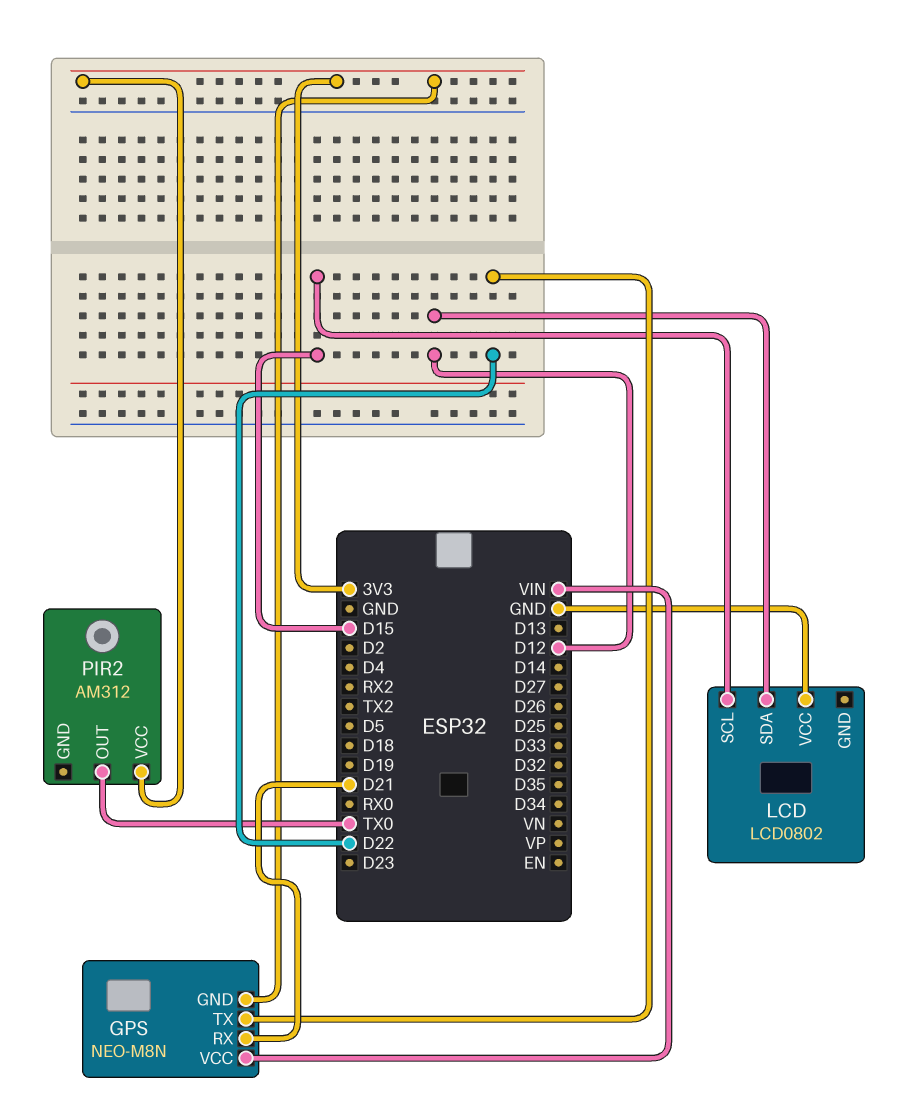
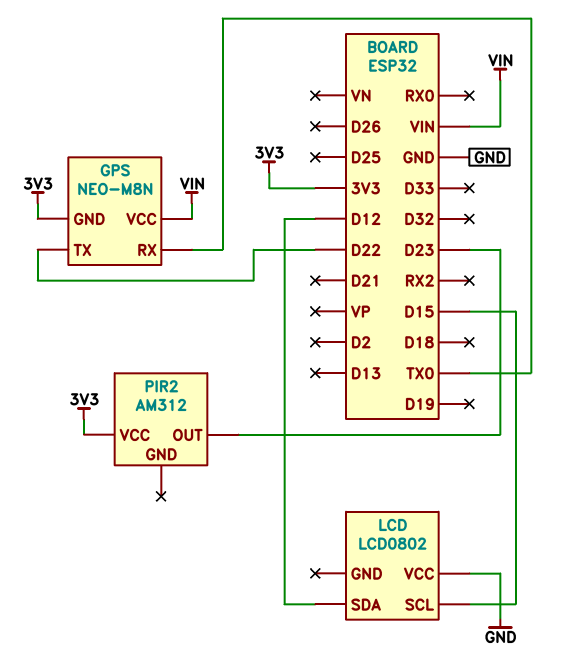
GPS pin RX: D21 -> TX0
PIR2 pin OUT: TX0 -> D23

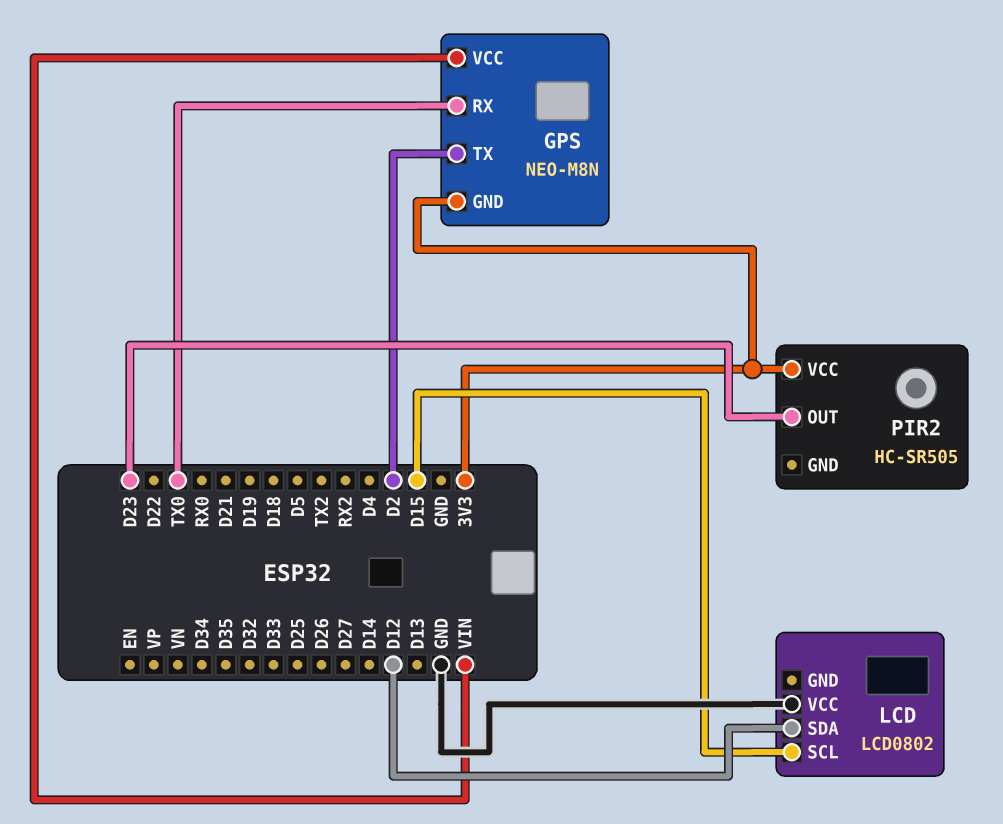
GPS pin TX: D22 -> D2
PIR2: AM312 -> HC-SR505

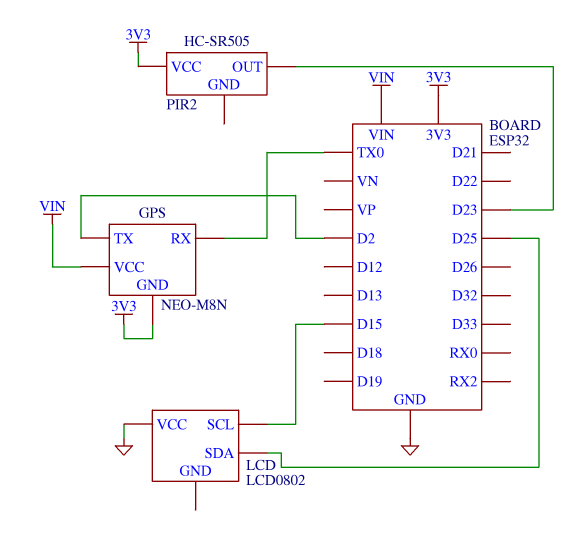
LCD pin SDA: D12 -> D25

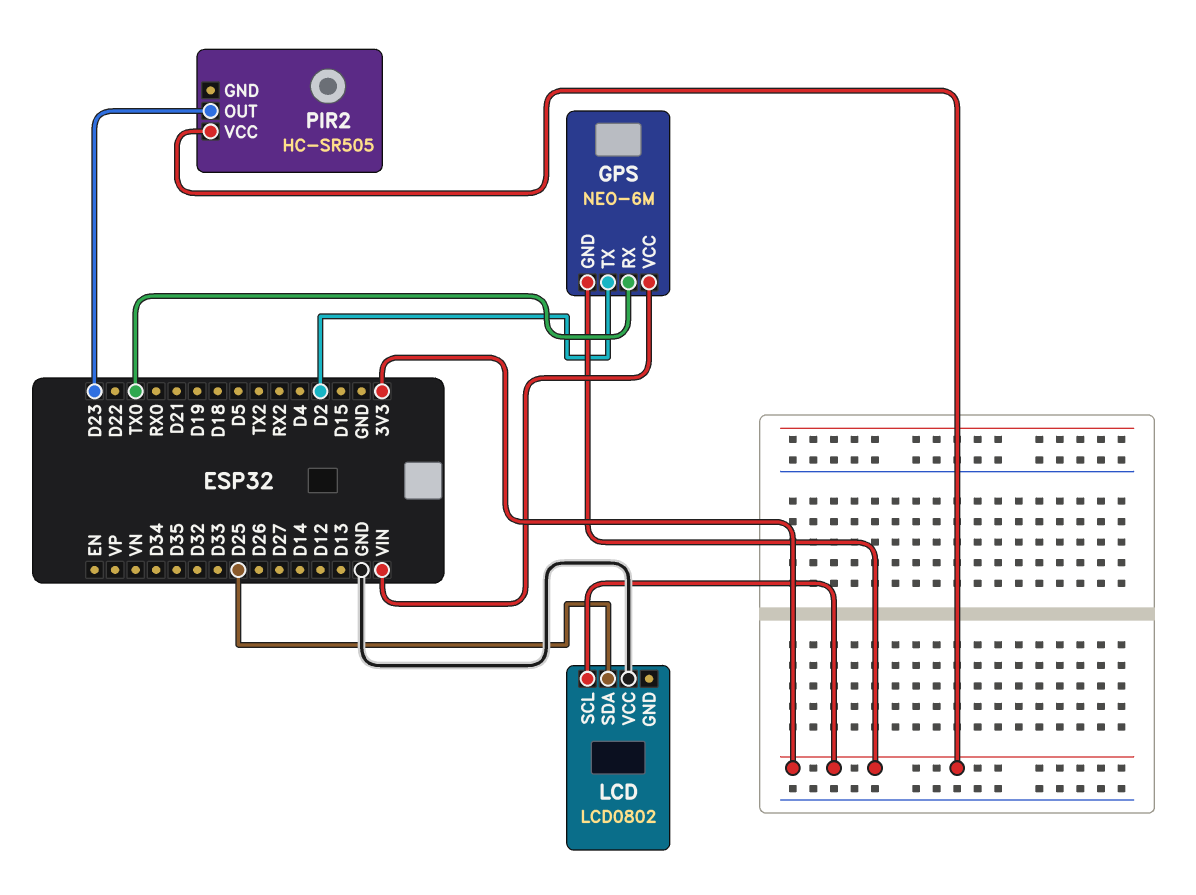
GPS: NEO-M8N -> NEO-6M
LCD pin SCL: D15 -> 3V3

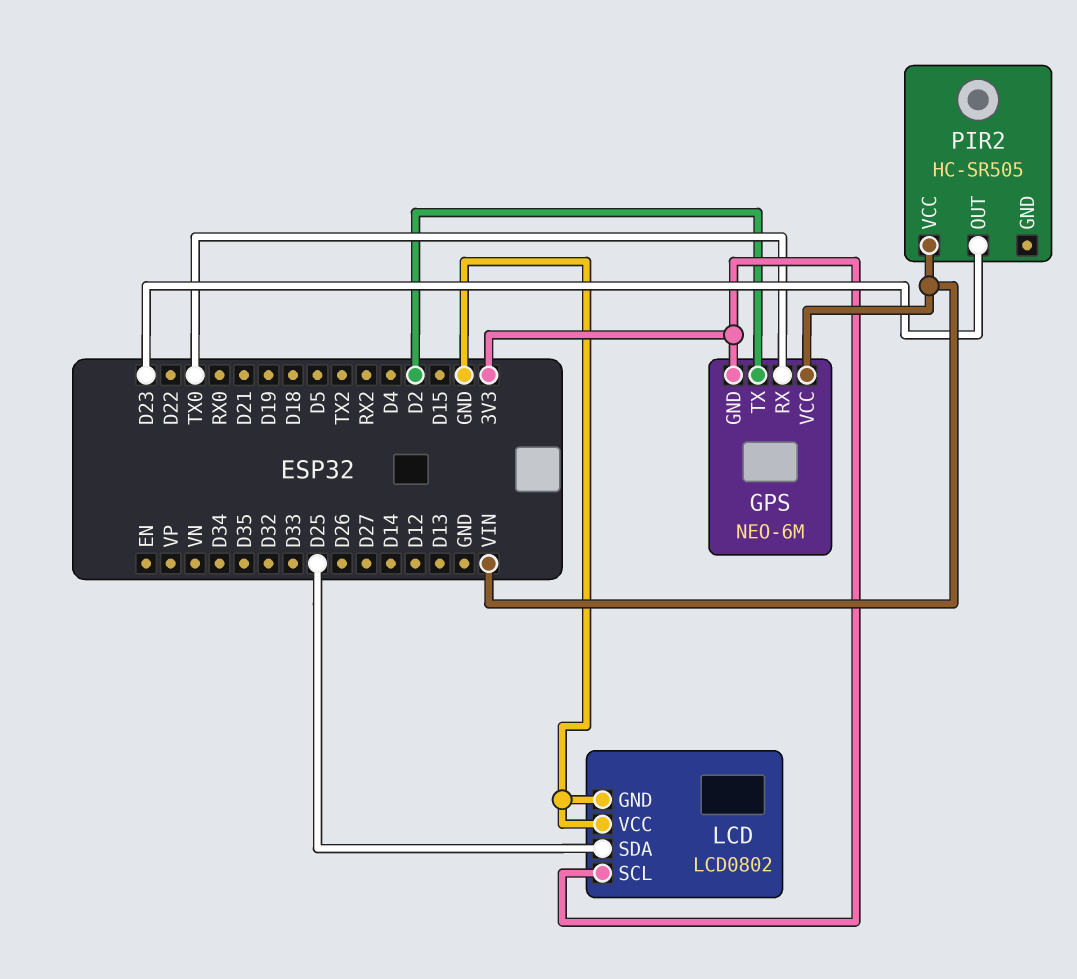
LCD pin GND: none -> GND
PIR2 pin VCC: 3V3 -> VIN

